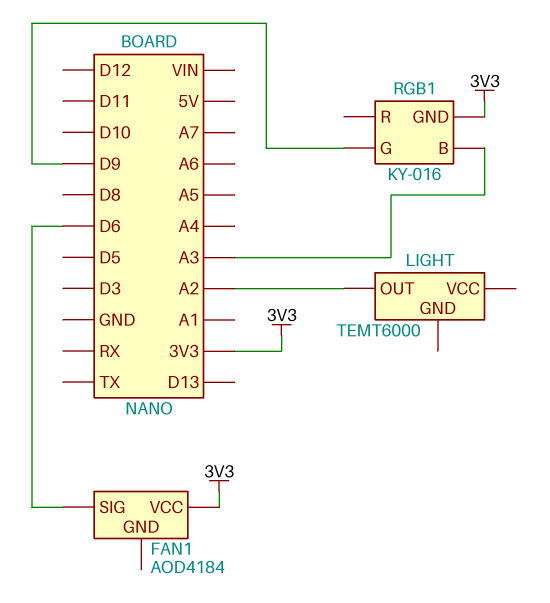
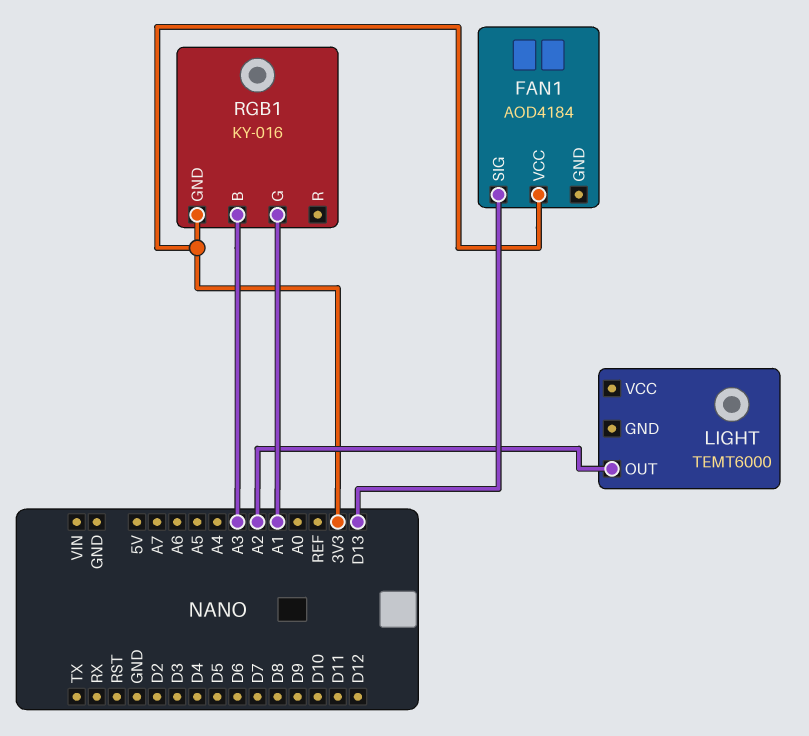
FAN1 pin SIG: D6 -> D13
RGB1 pin G: D9 -> A1

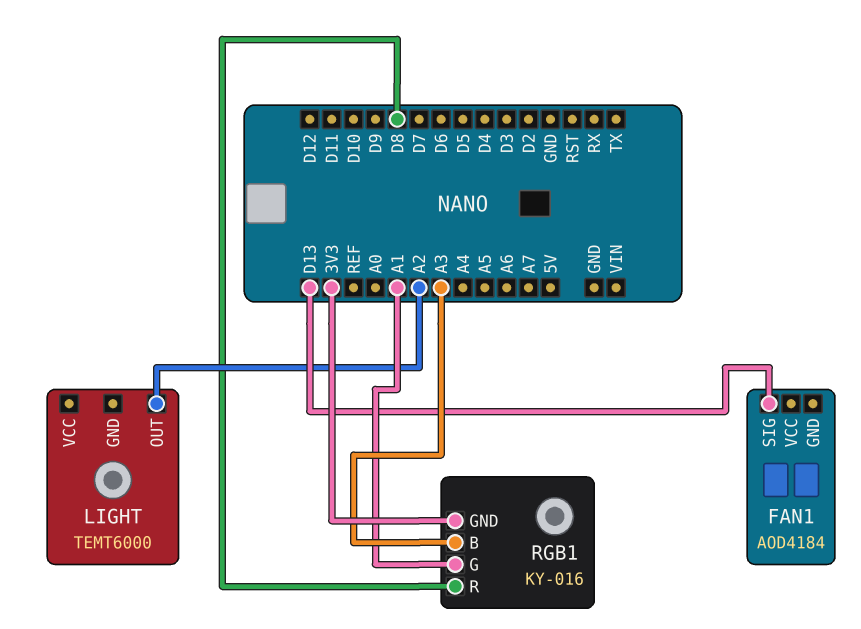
FAN1 pin VCC: 3V3 -> none
RGB1 pin R: none -> D8

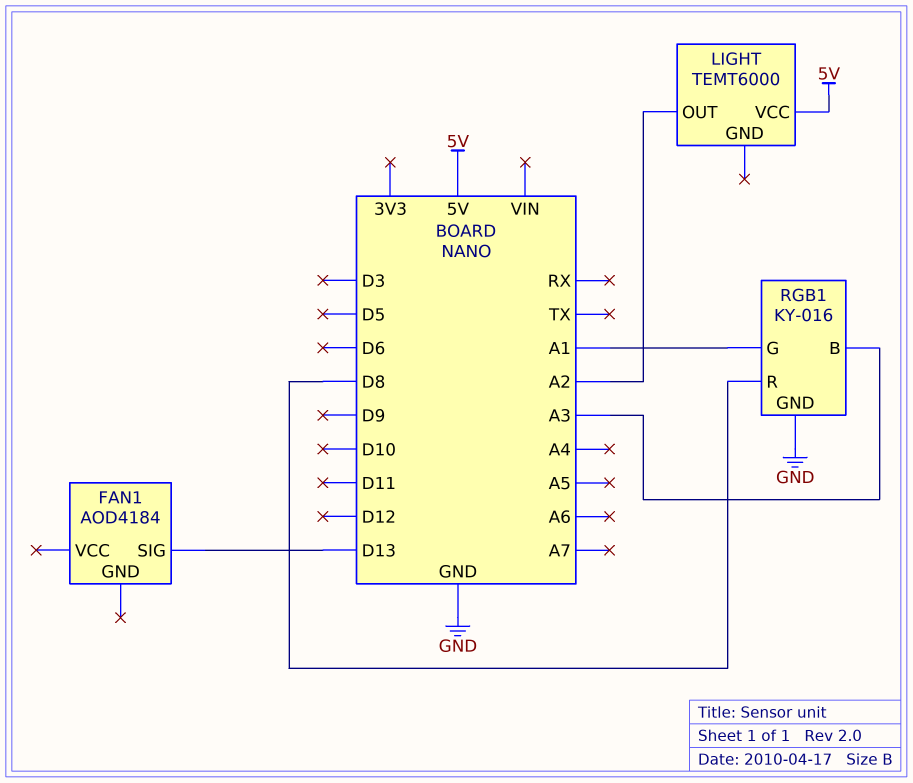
LIGHT pin VCC: none -> 5V
RGB1 pin GND: 3V3 -> GND

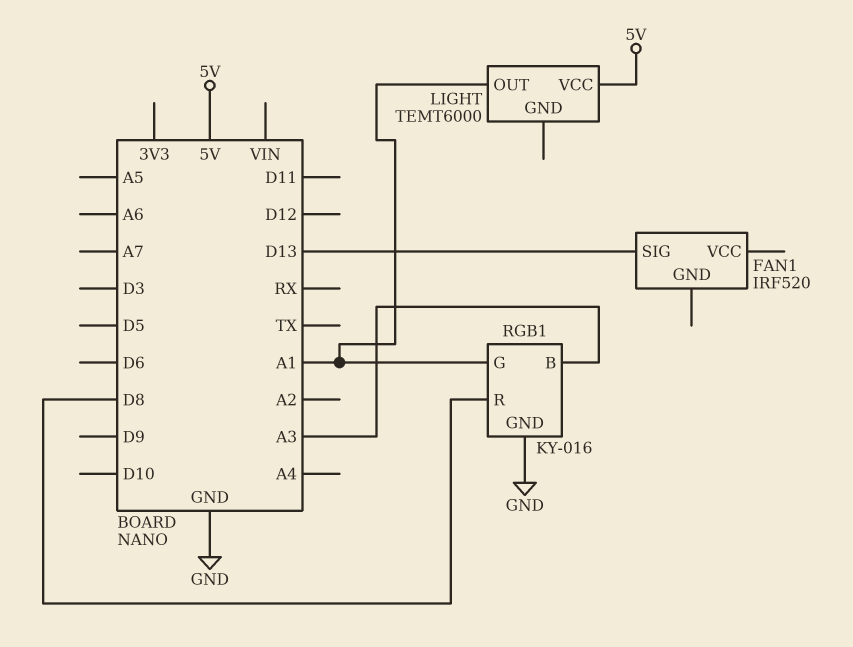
FAN1: AOD4184 -> IRF520
LIGHT pin OUT: A2 -> A1

